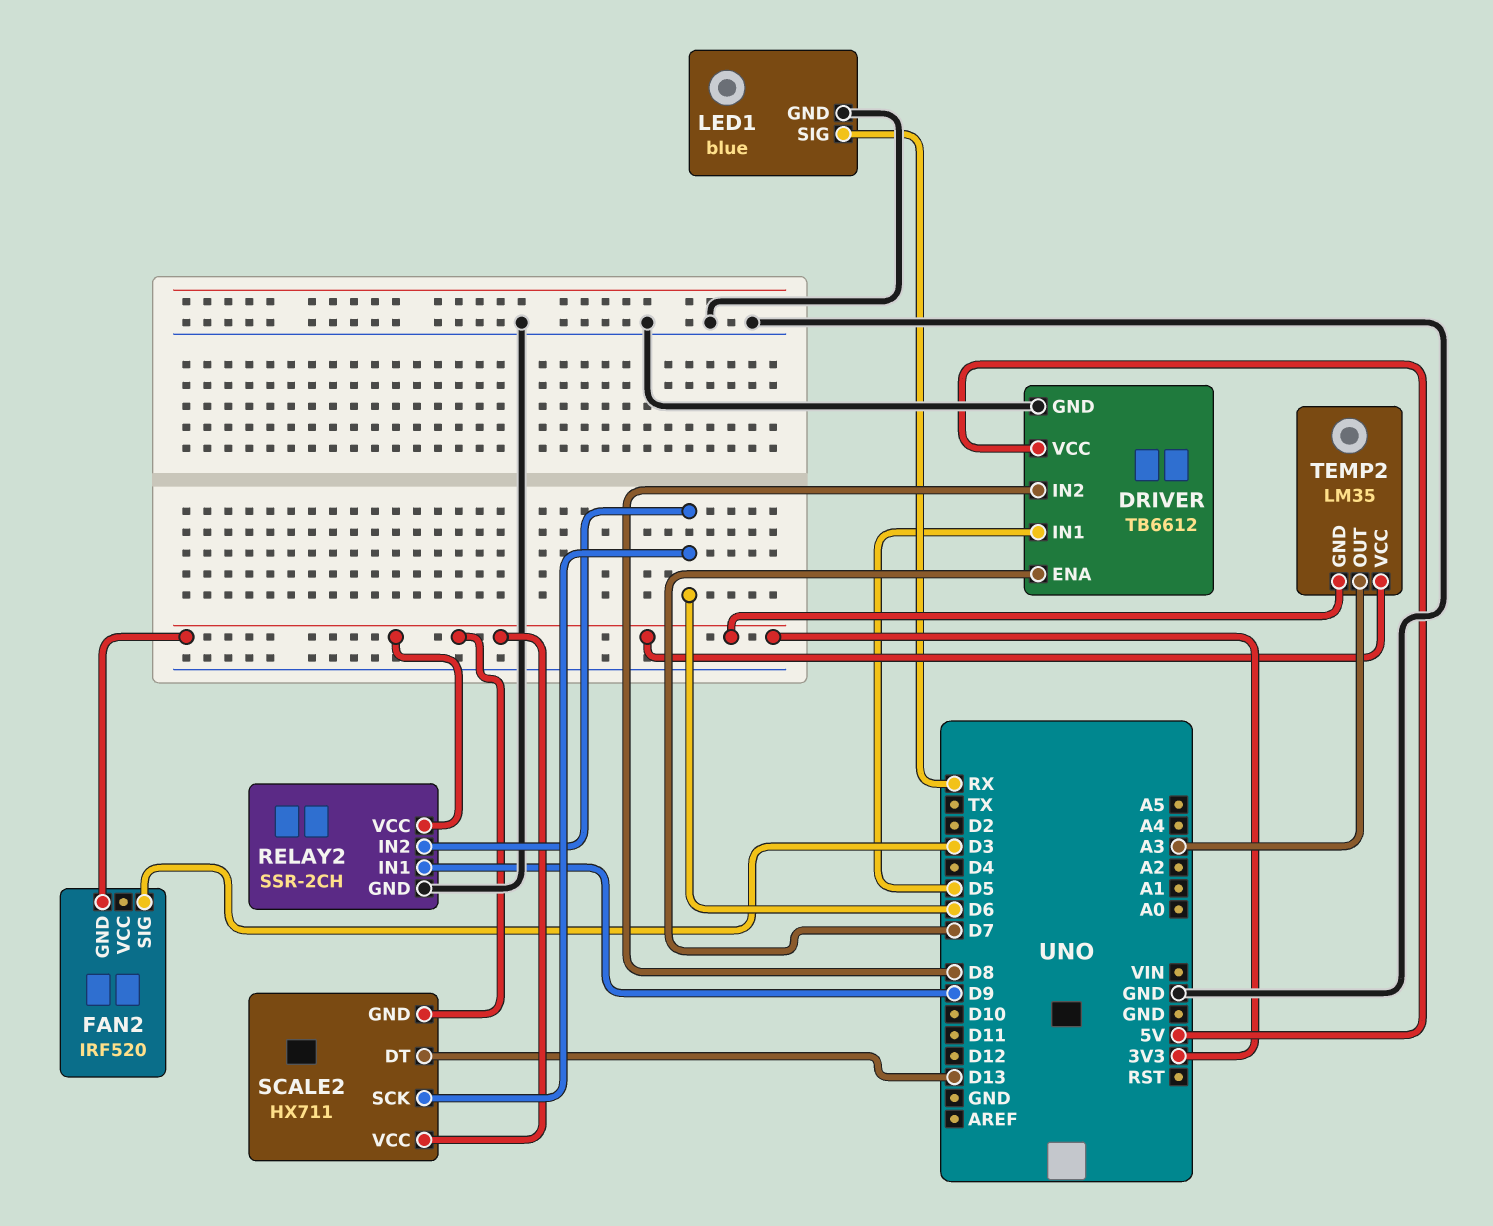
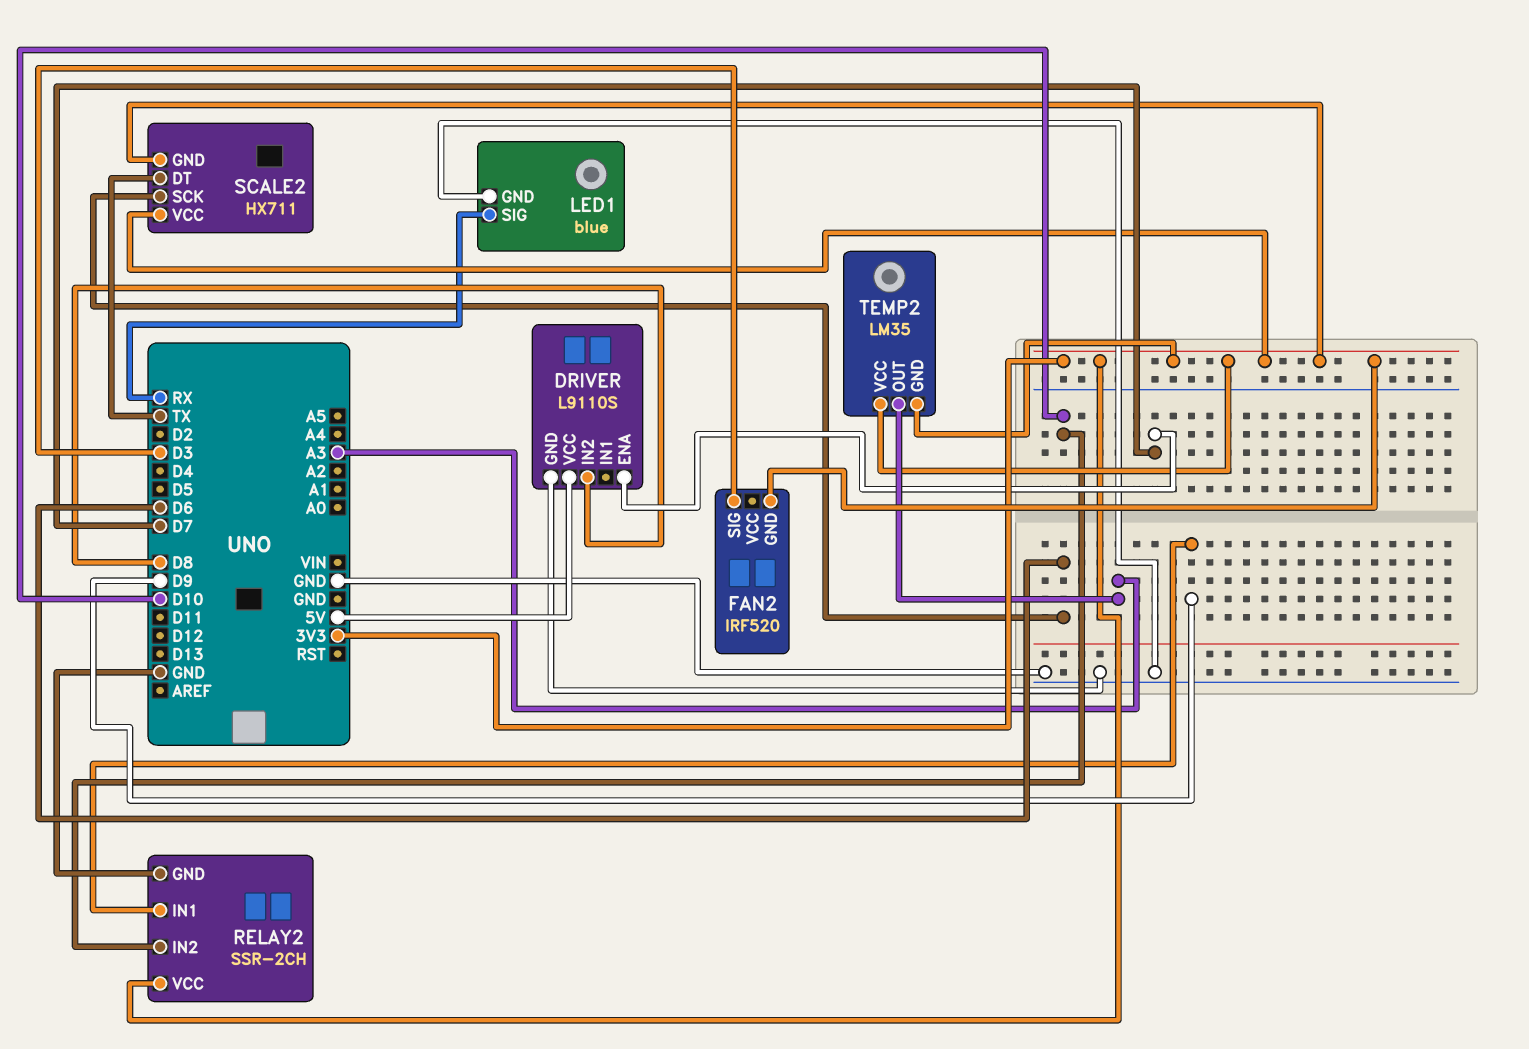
DRIVER: TB6612 -> L9110S
DRIVER pin IN1: D5 -> none
RELAY2 pin IN2: D6 -> D10
SCALE2 pin DT: D13 -> TX

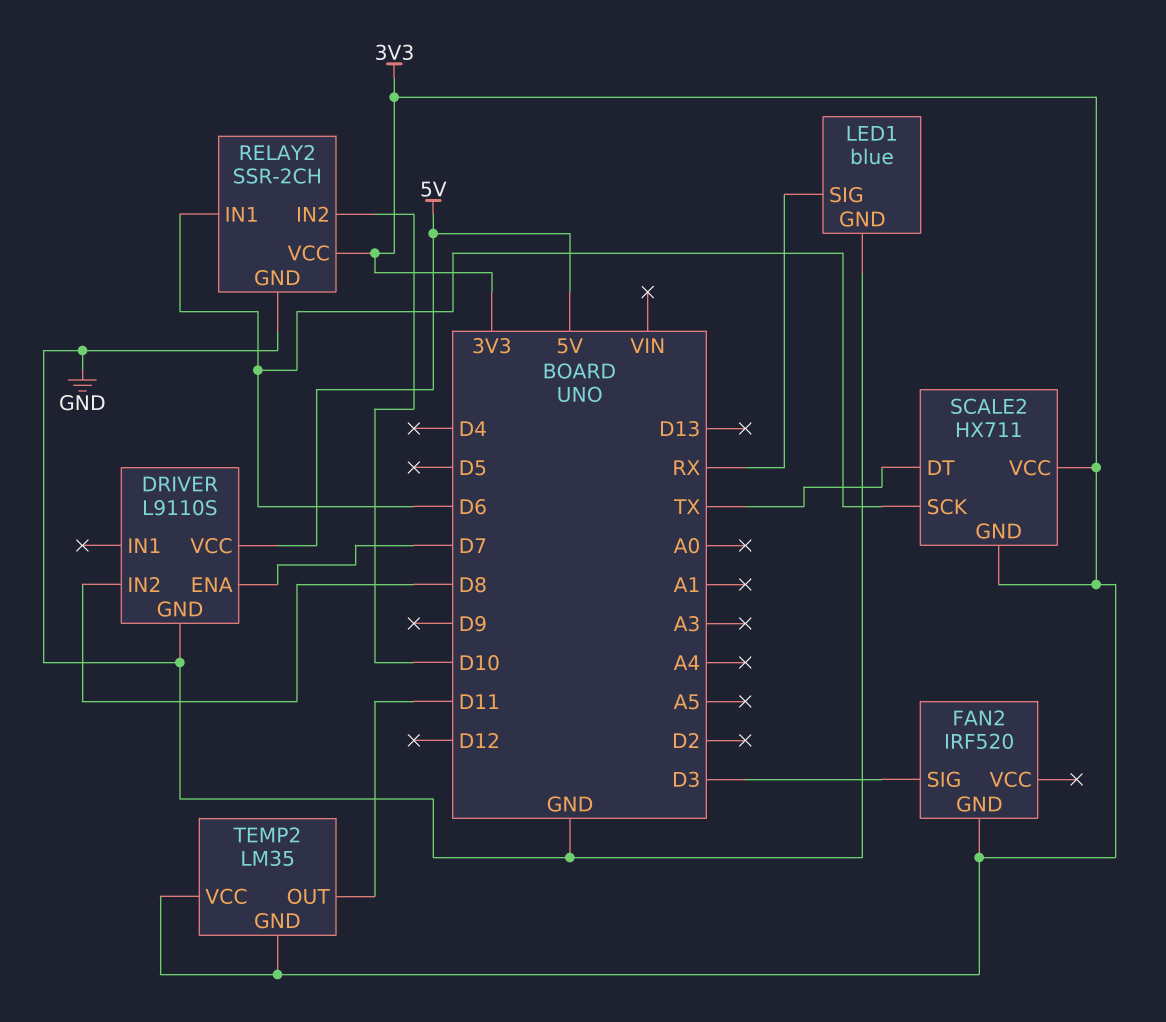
RELAY2 pin IN1: D9 -> D6
TEMP2 pin OUT: A3 -> D11

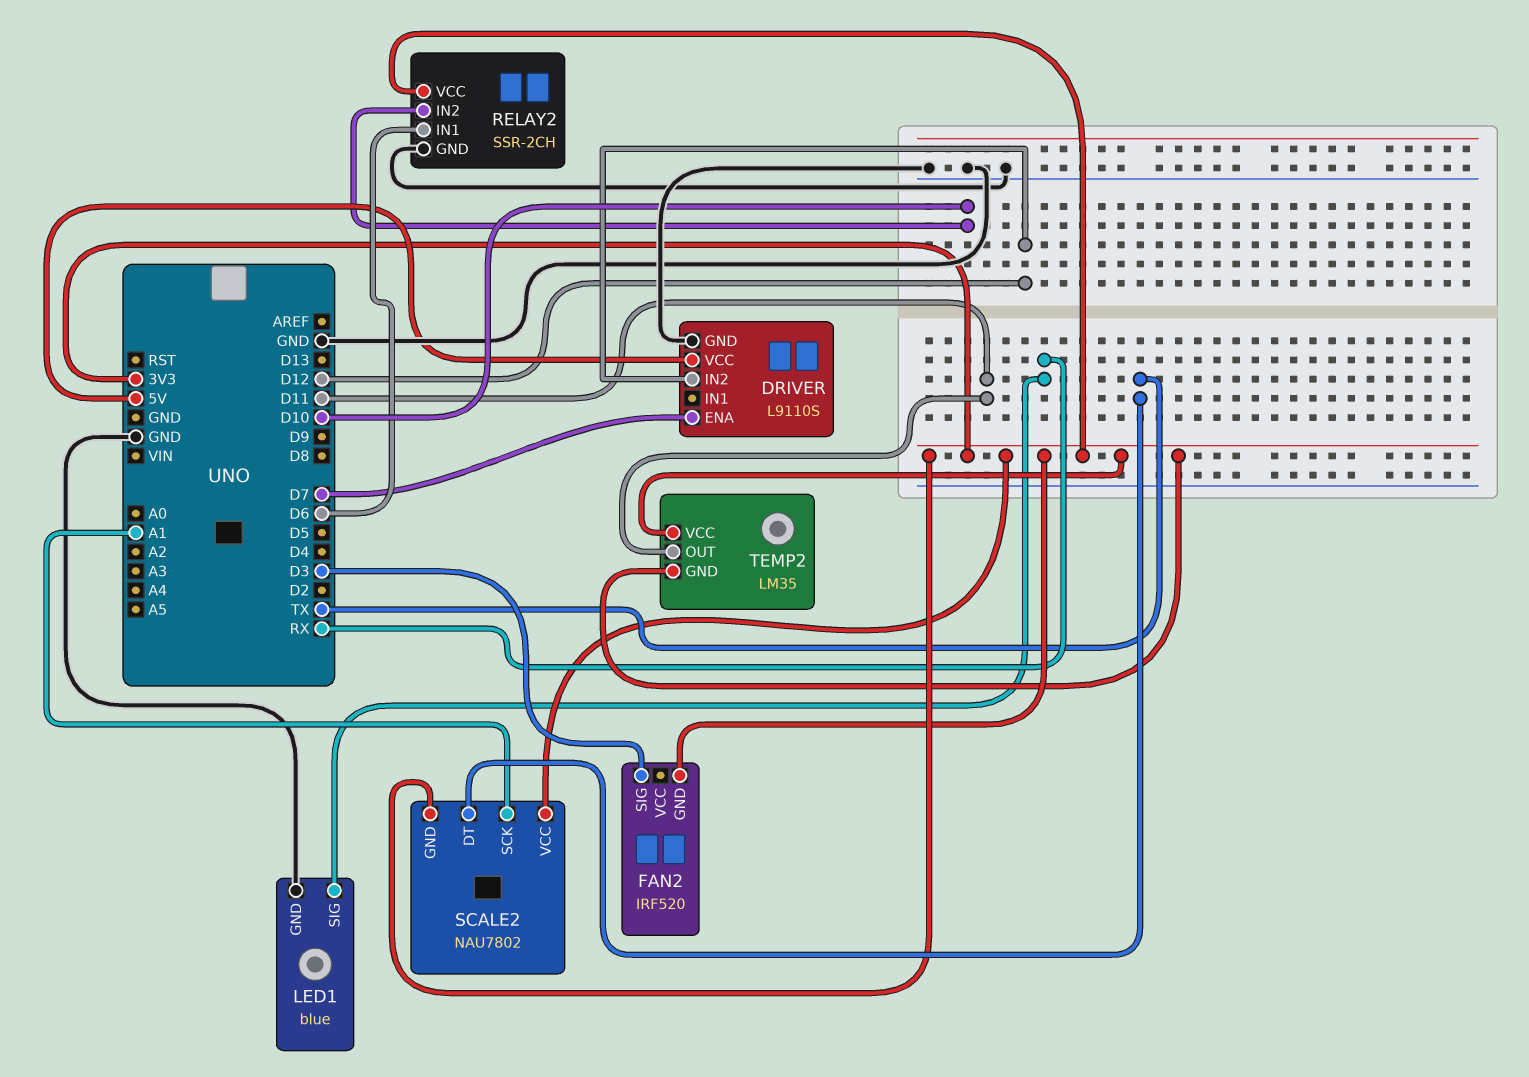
DRIVER pin IN2: D8 -> D12
SCALE2: HX711 -> NAU7802
SCALE2 pin SCK: D6 -> A1

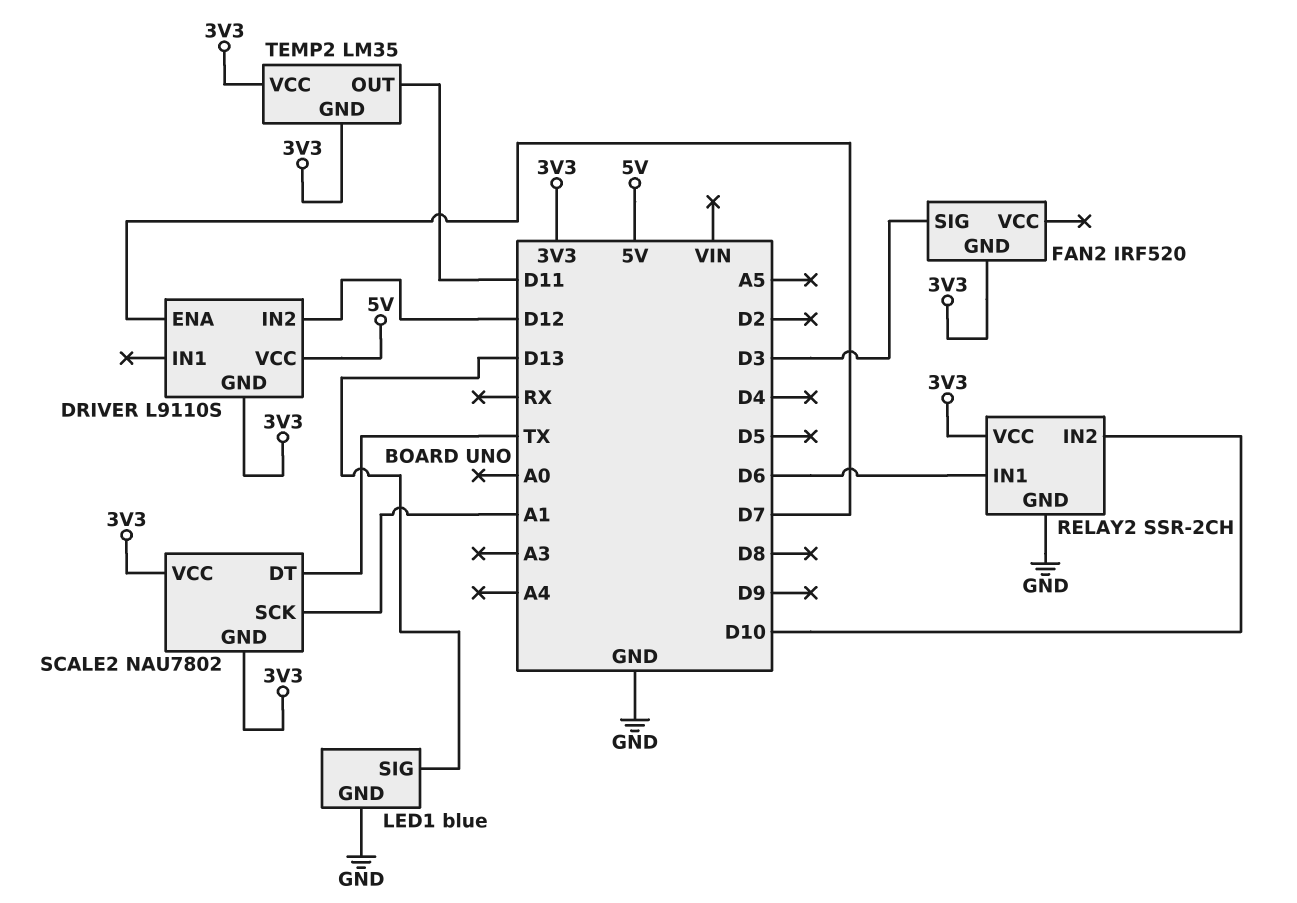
DRIVER pin GND: GND -> 3V3
LED1 pin SIG: RX -> D13

